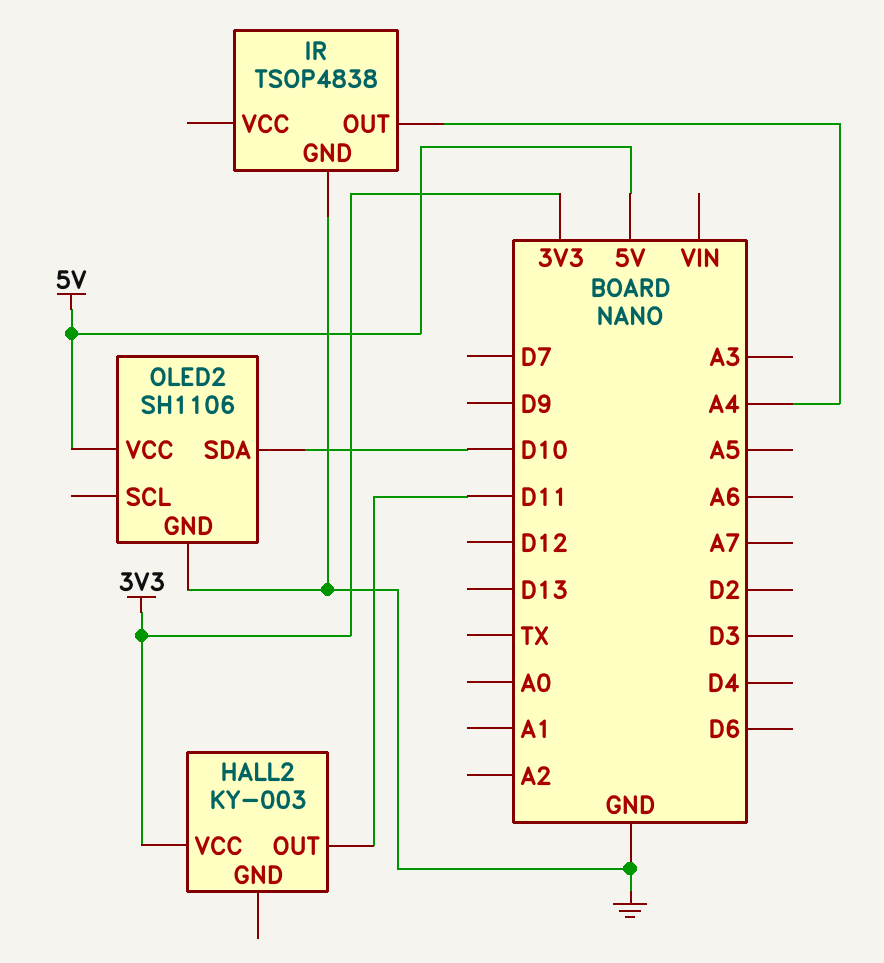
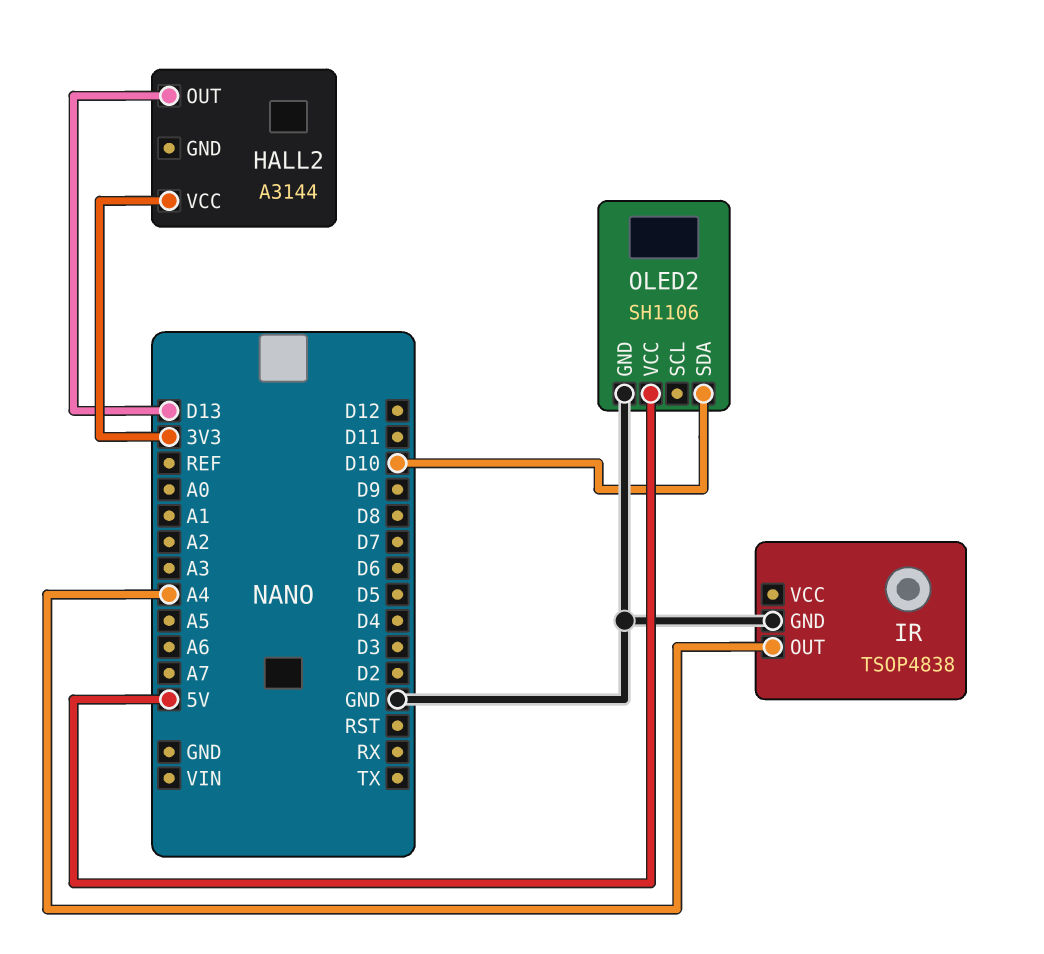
HALL2: KY-003 -> A3144
HALL2 pin OUT: D11 -> D13

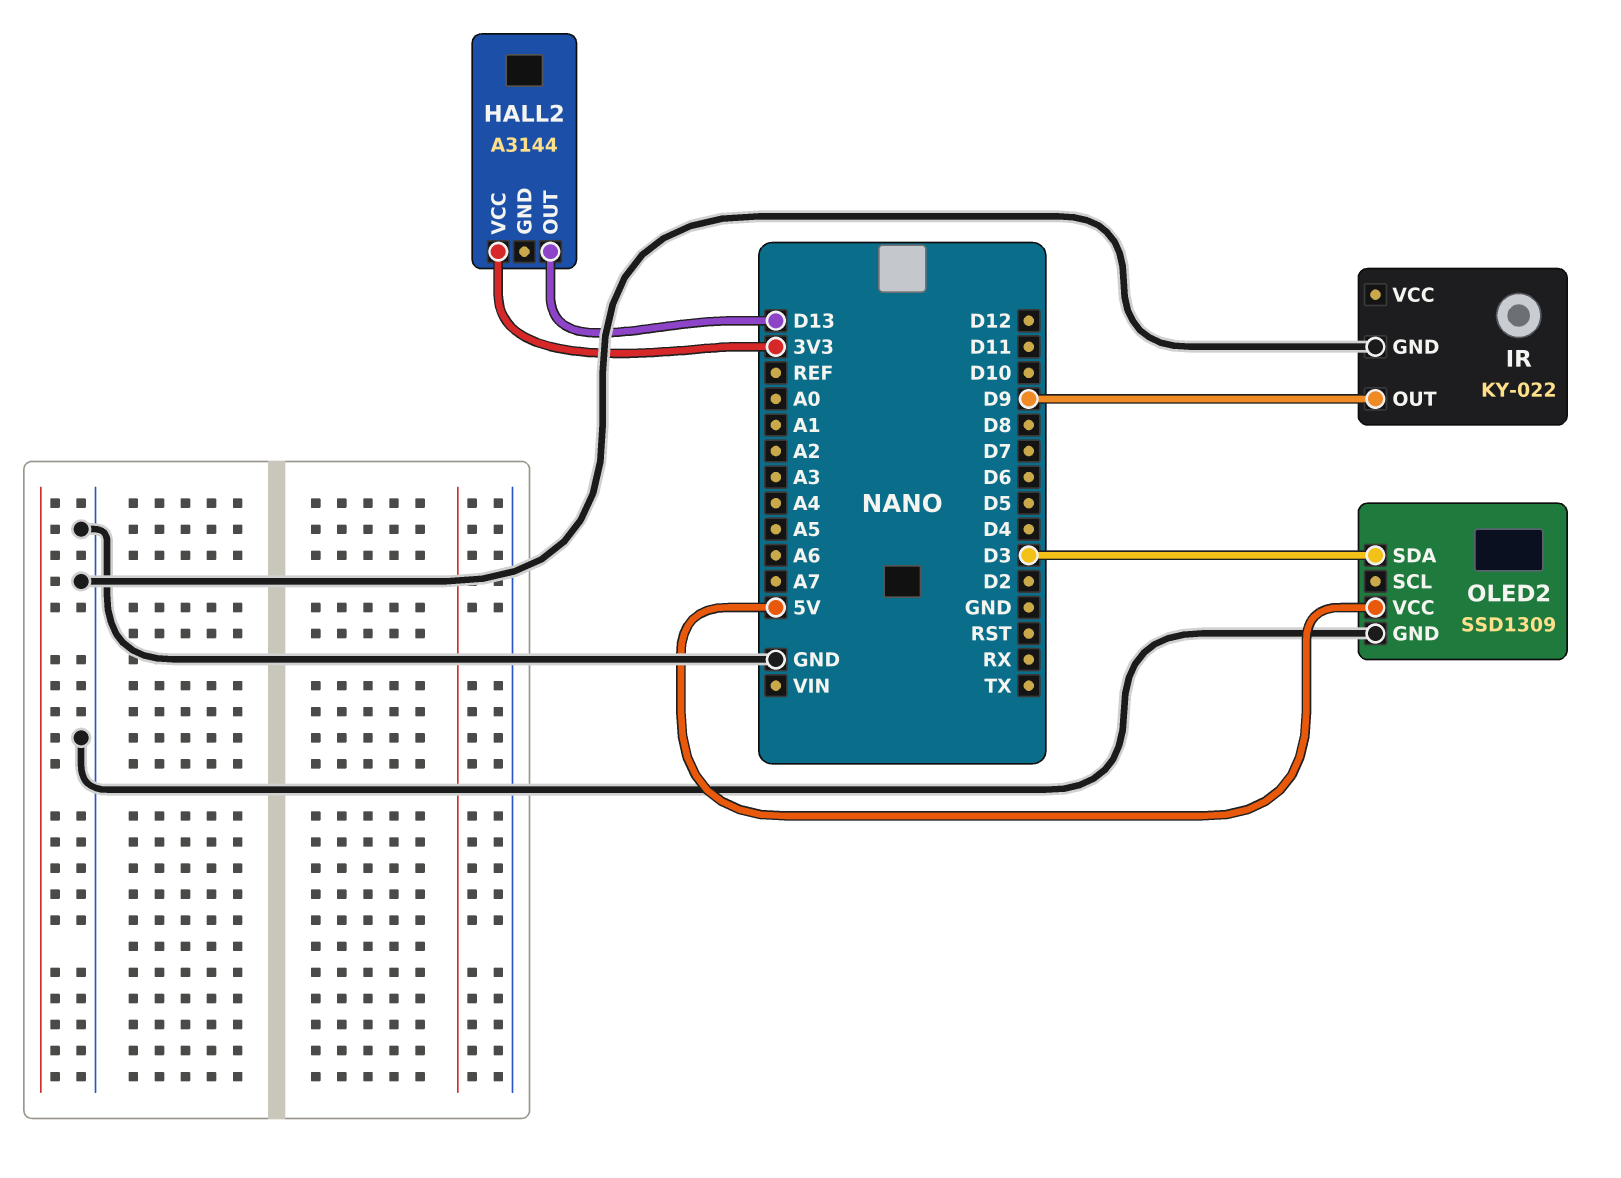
IR: TSOP4838 -> KY-022
IR pin OUT: A4 -> D9
OLED2: SH1106 -> SSD1309
OLED2 pin SDA: D10 -> D3

